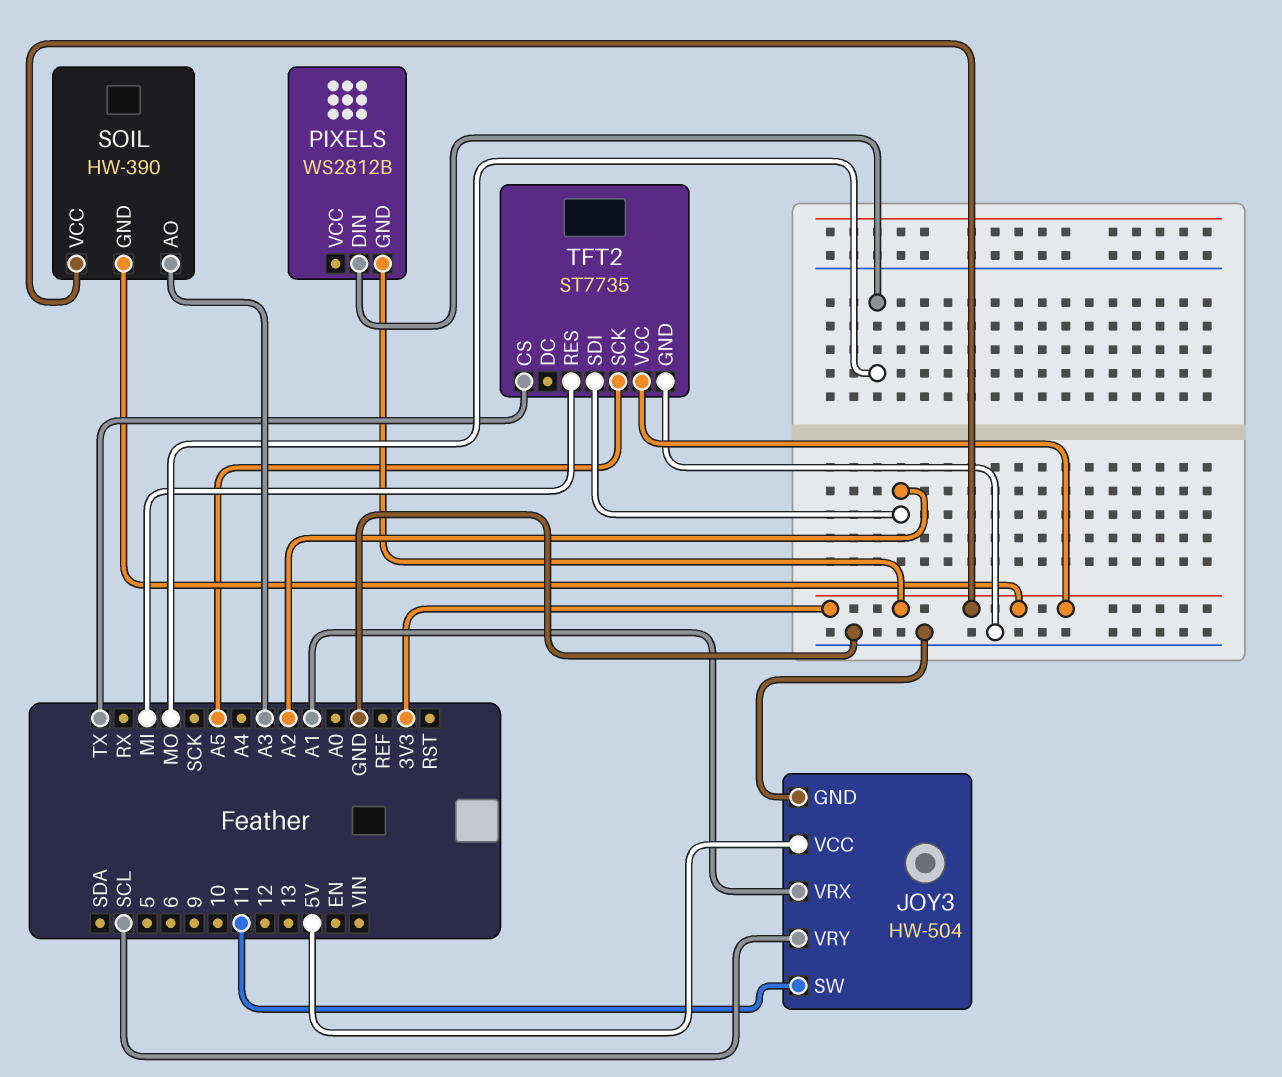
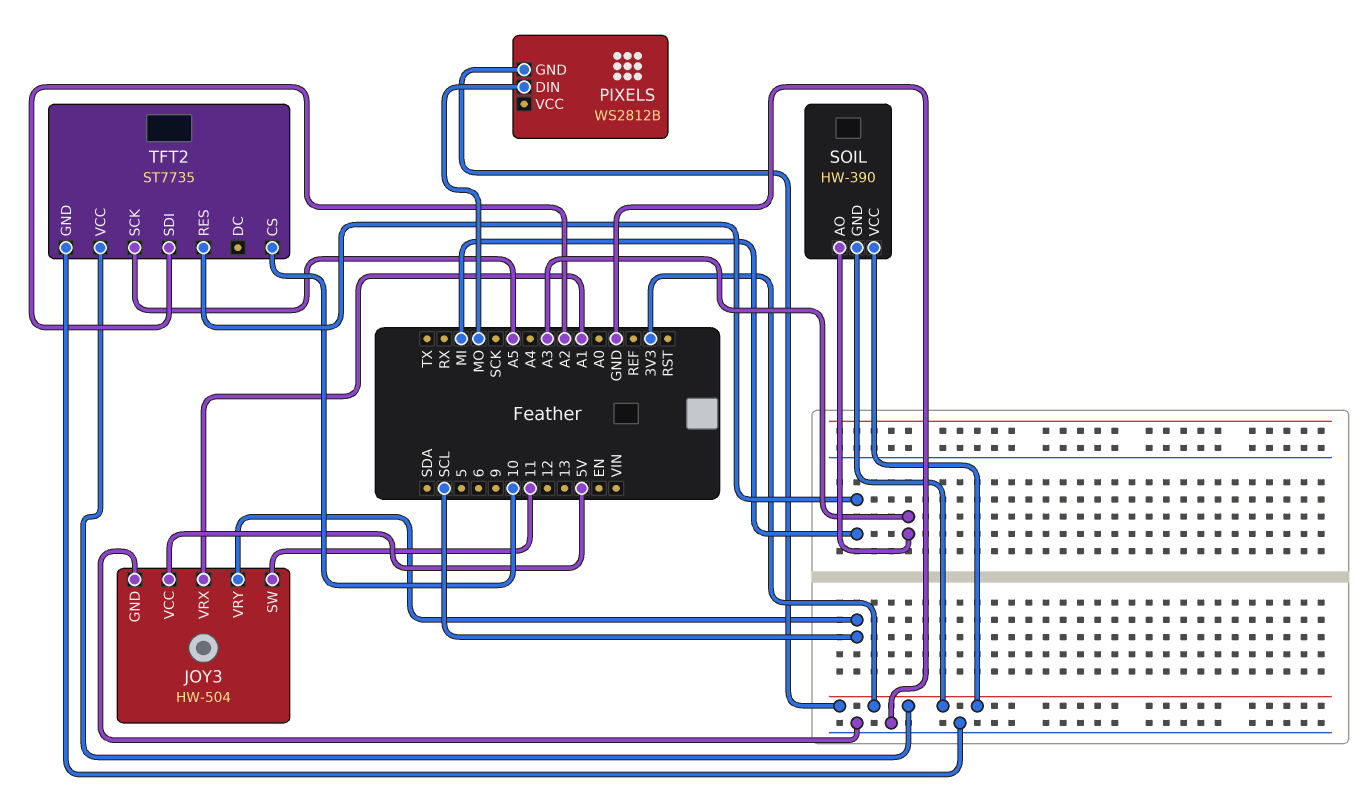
TFT2 pin CS: TX -> 10

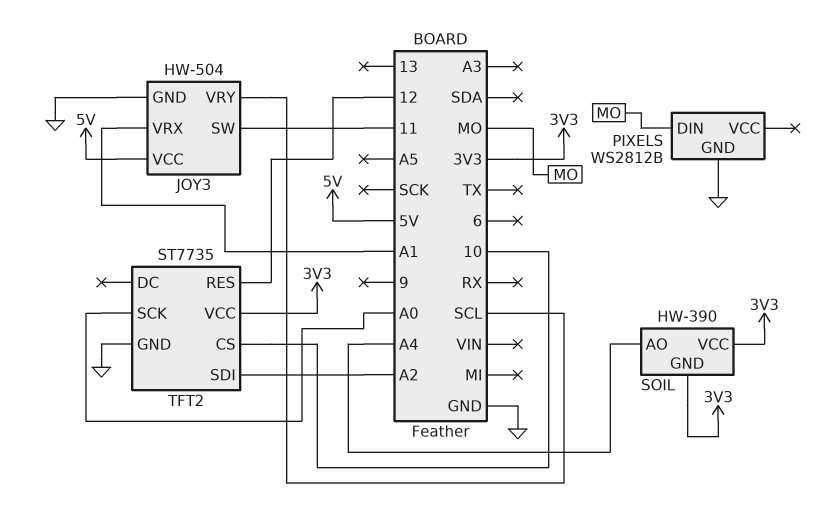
PIXELS pin GND: 3V3 -> GND
SOIL pin AO: A3 -> A4
TFT2 pin RES: MI -> 12
TFT2 pin SCK: A5 -> A0

